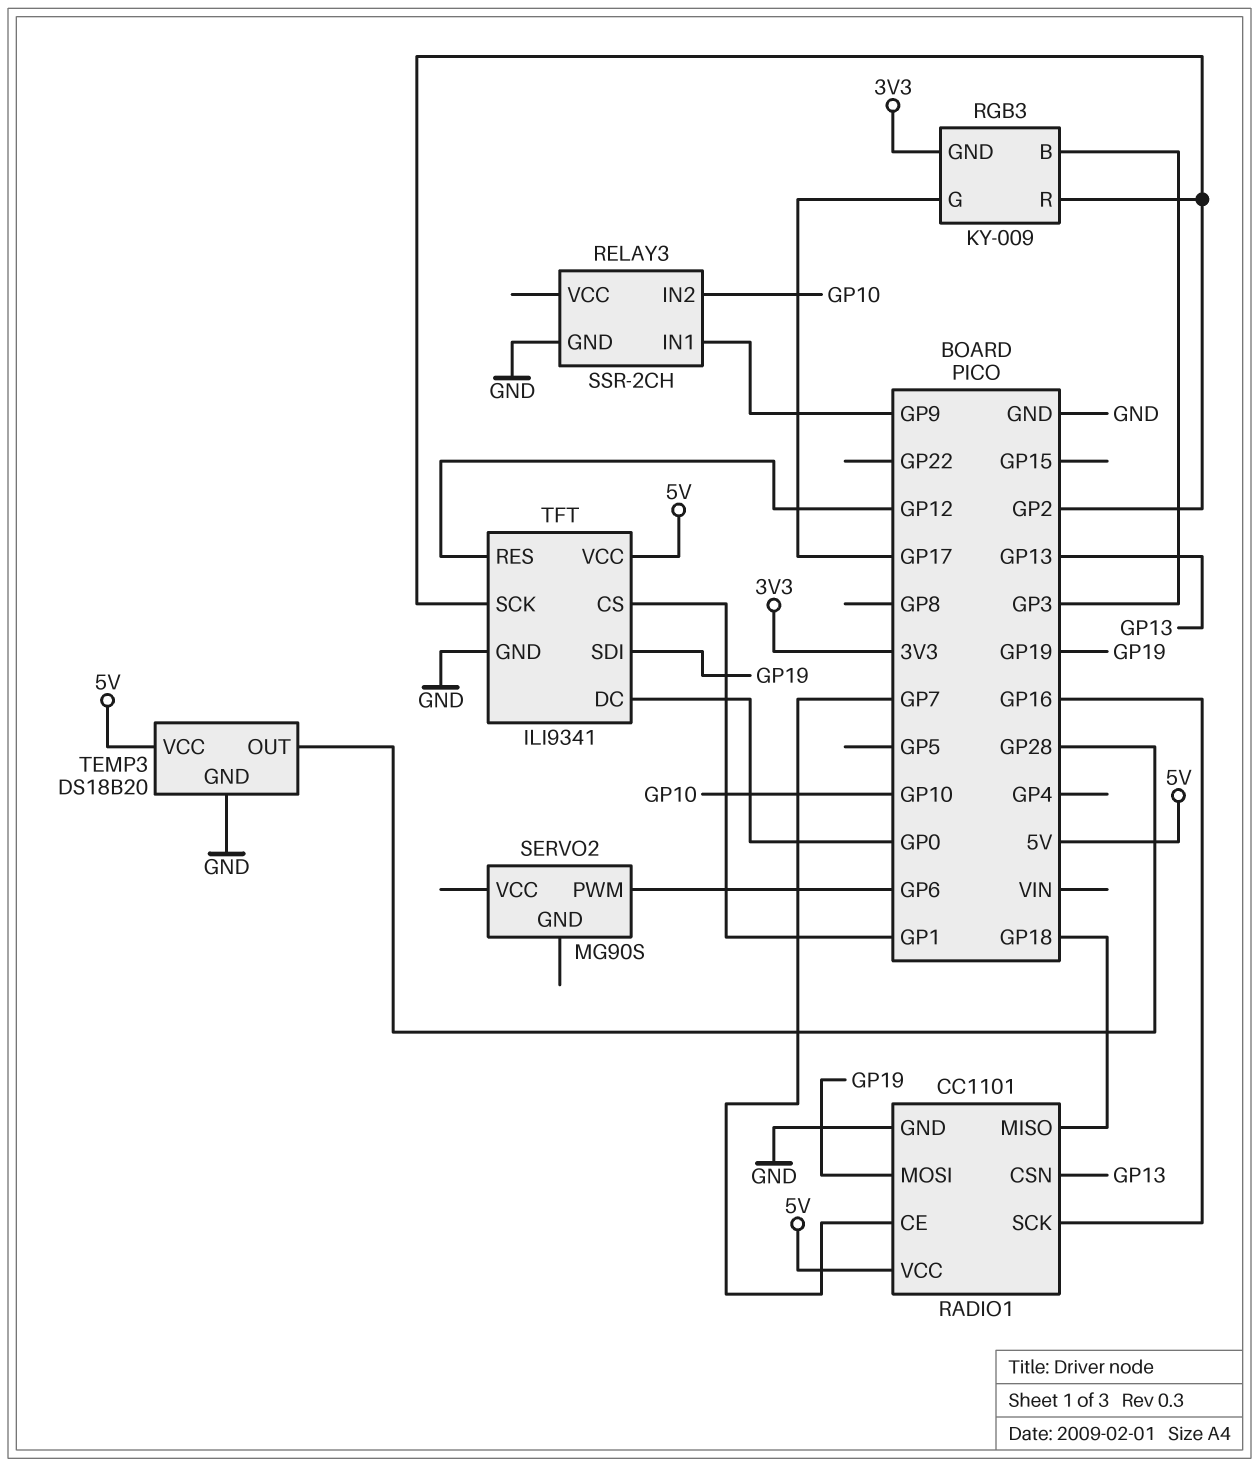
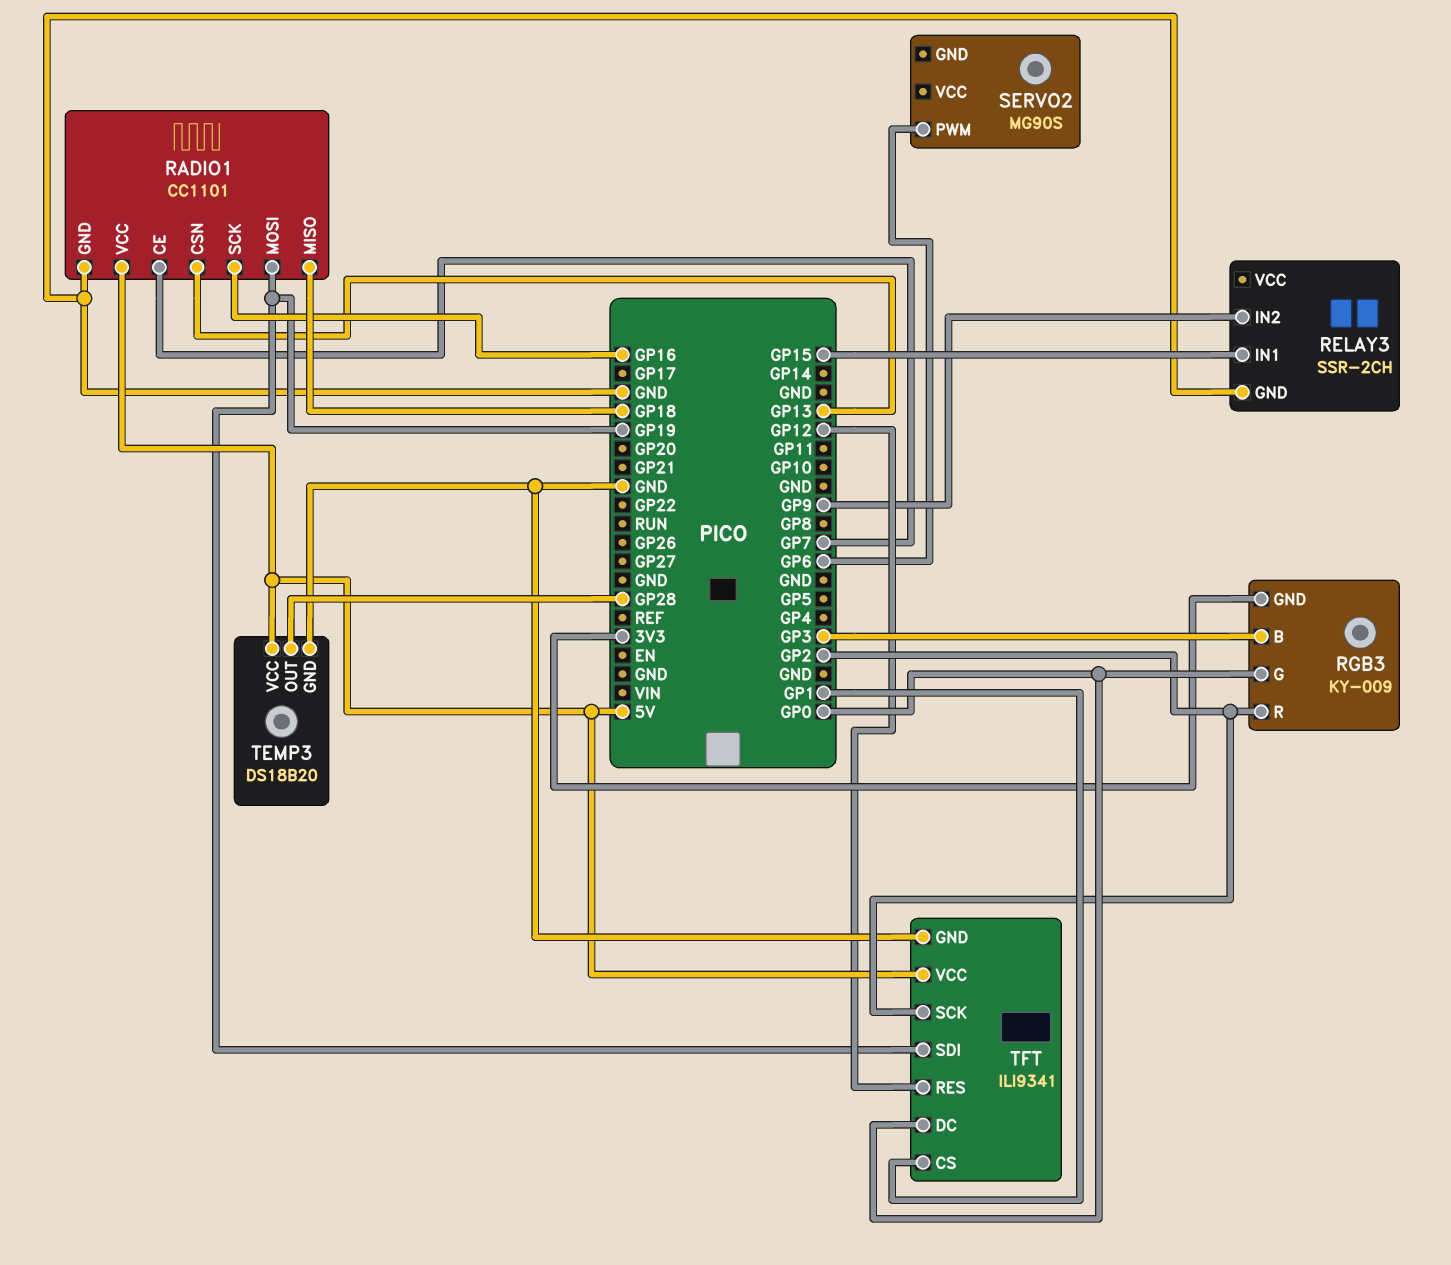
RELAY3 pin IN1: GP9 -> GP15
RELAY3 pin IN2: GP10 -> GP9
RGB3 pin G: GP17 -> GP0

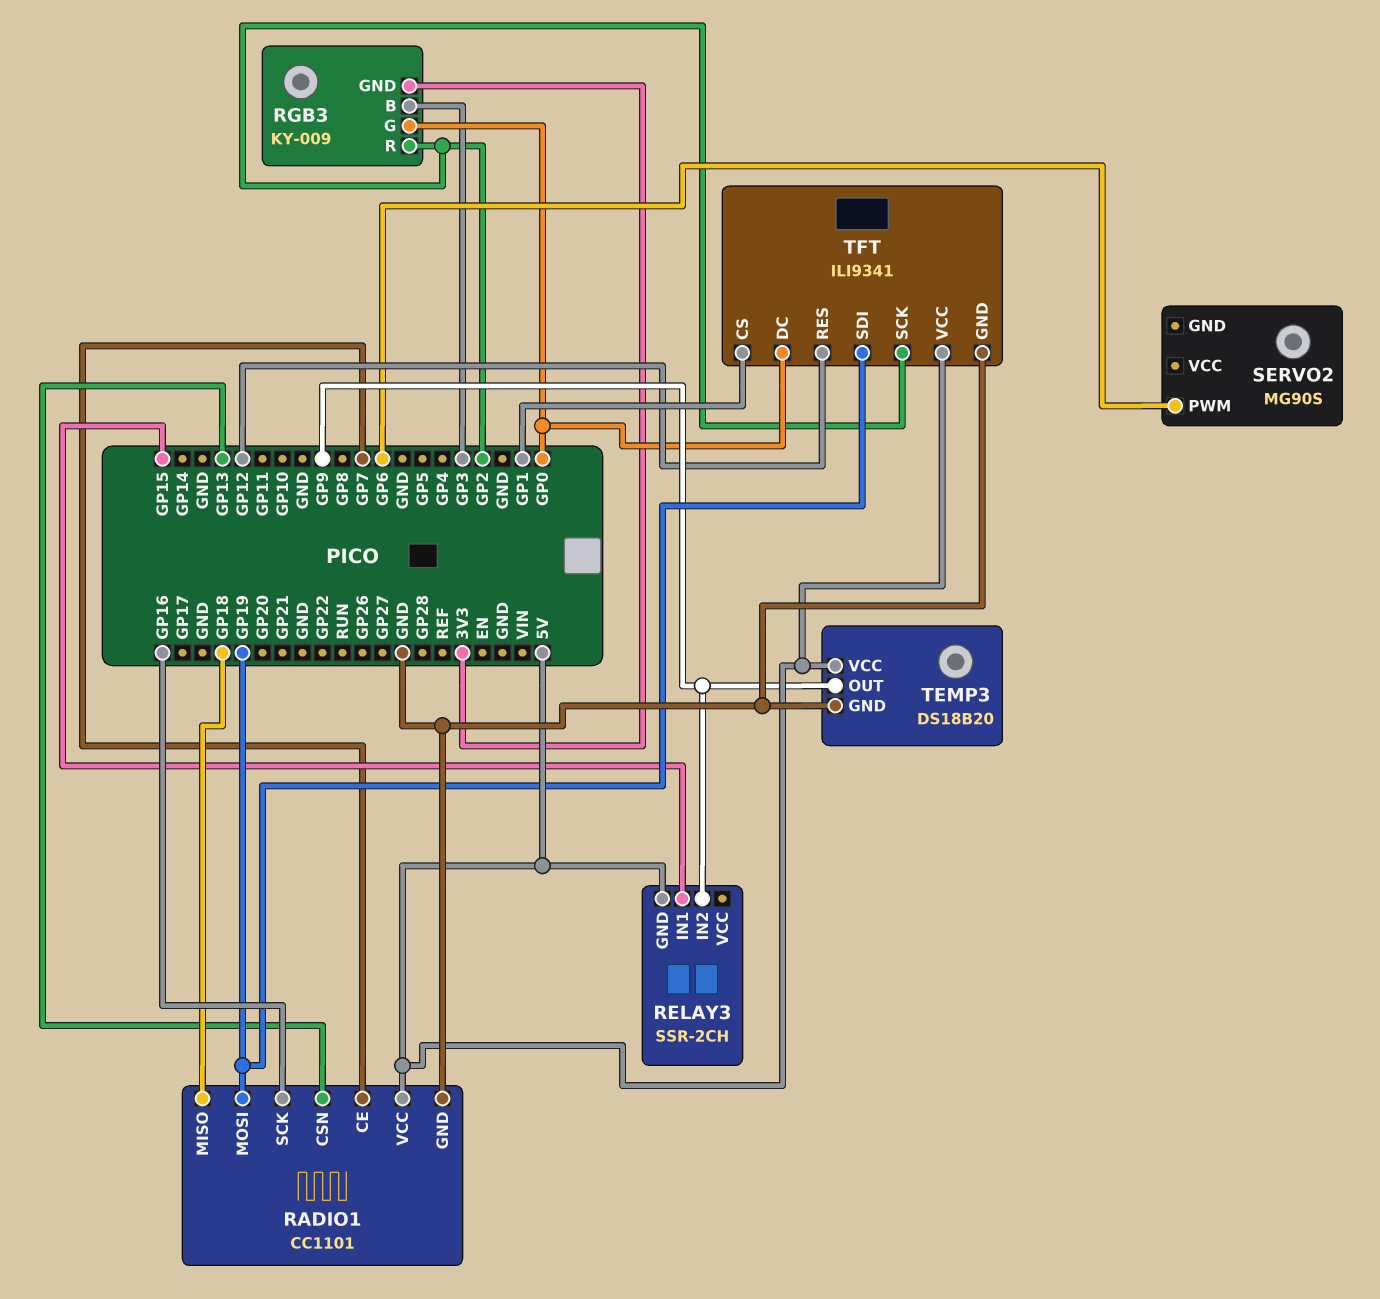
RELAY3 pin GND: GND -> 5V
TEMP3 pin OUT: GP28 -> GP9

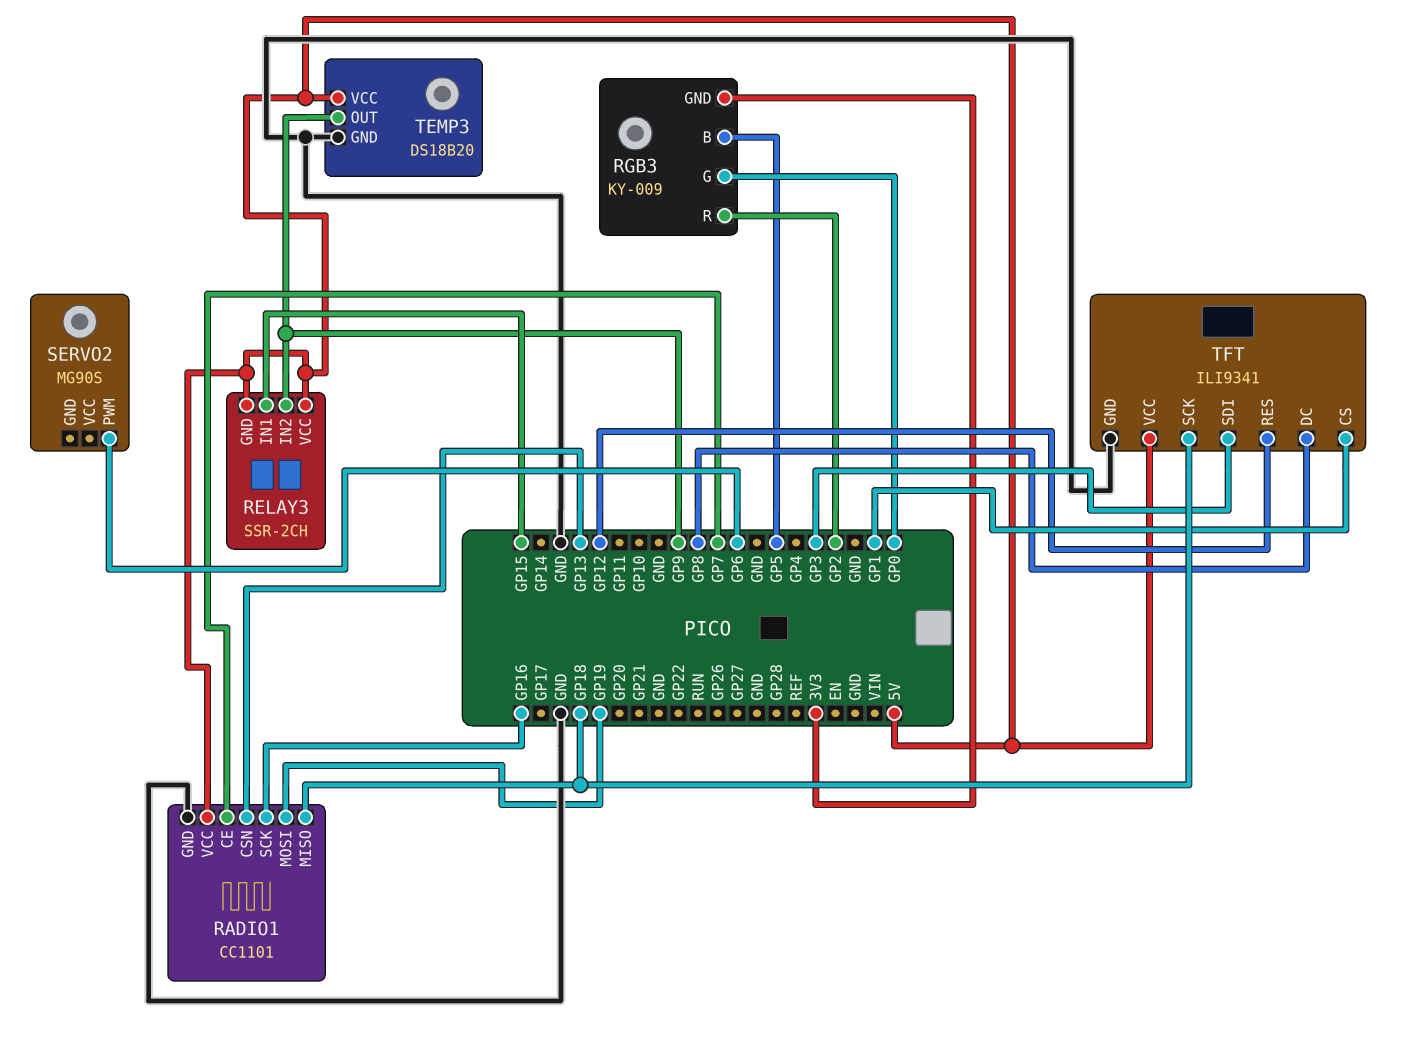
RELAY3 pin VCC: none -> 5V
RGB3 pin B: GP3 -> GP5
TFT pin DC: GP0 -> GP8
TFT pin SCK: GP2 -> GP18
TFT pin SDI: GP19 -> GP3

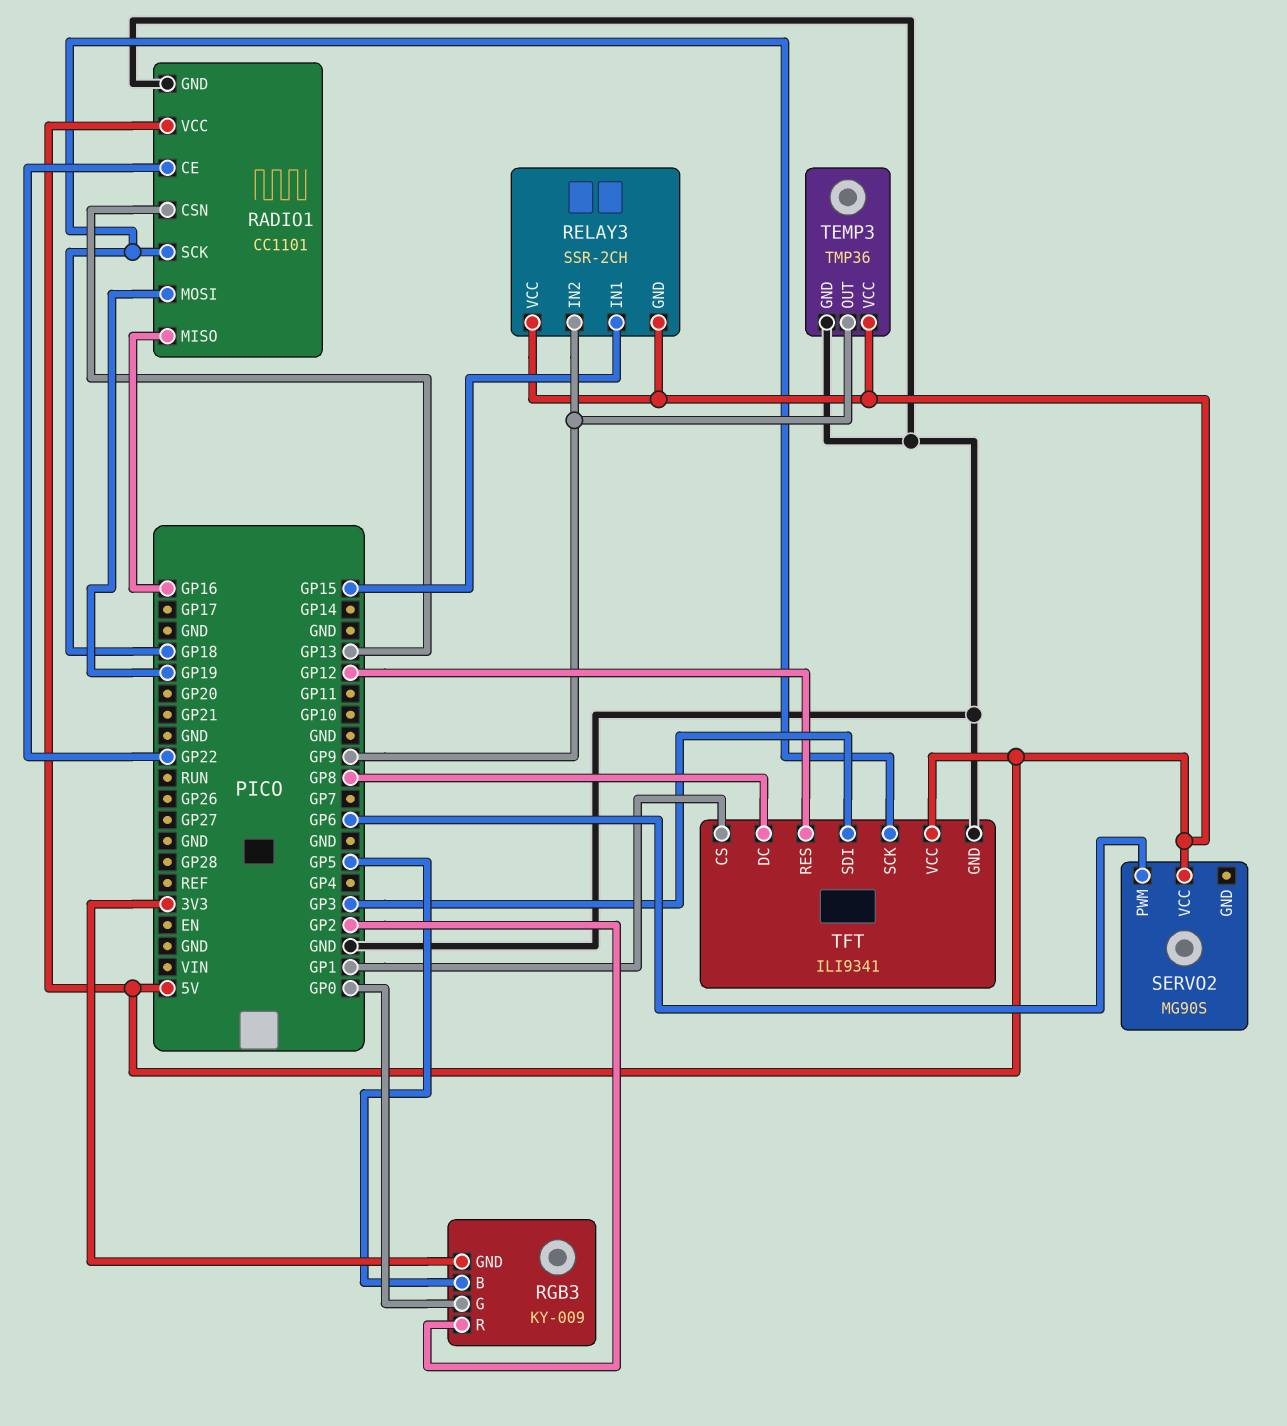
RADIO1 pin CE: GP7 -> GP22
RADIO1 pin MISO: GP18 -> GP16
RADIO1 pin SCK: GP16 -> GP18
SERVO2 pin VCC: none -> 5V
TEMP3: DS18B20 -> TMP36

